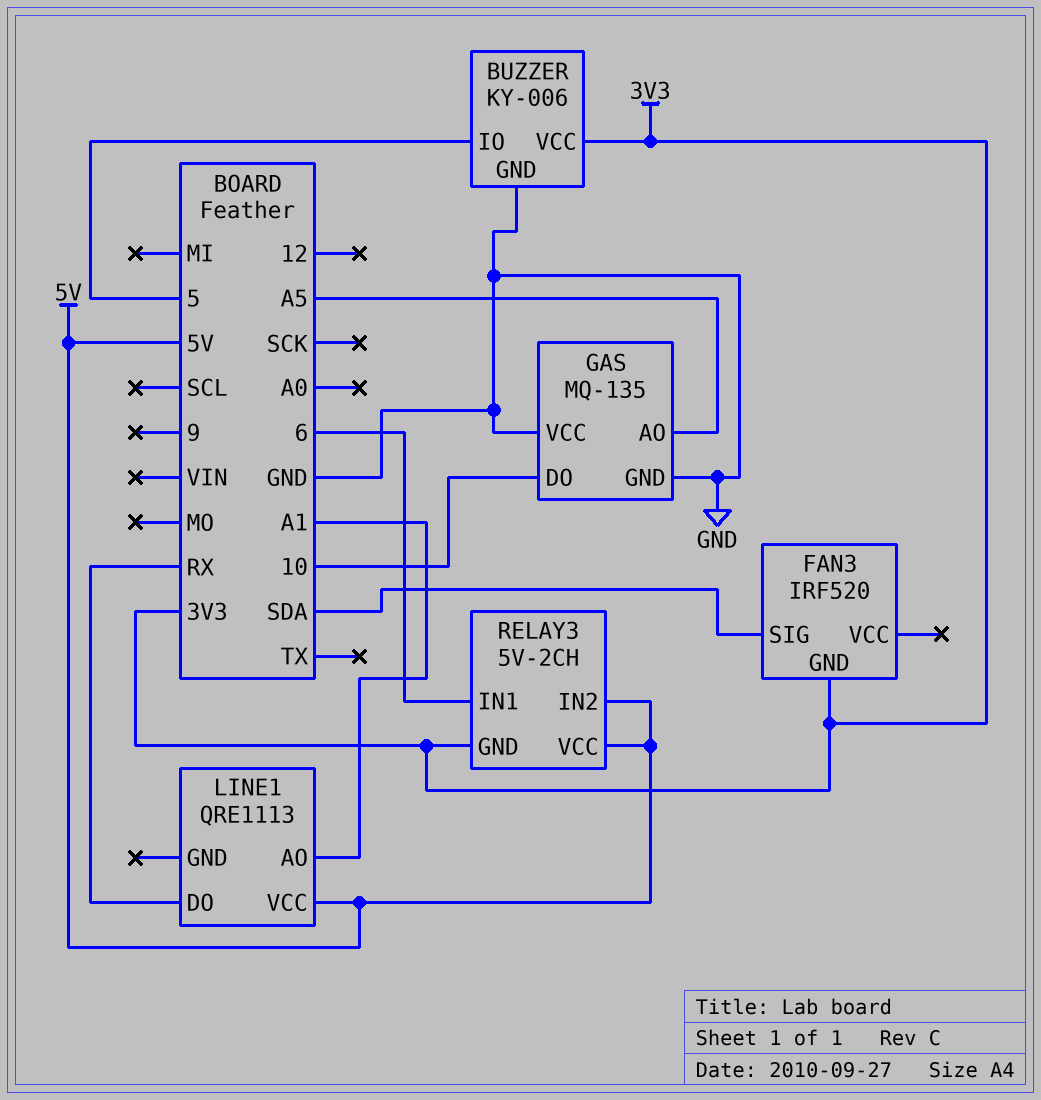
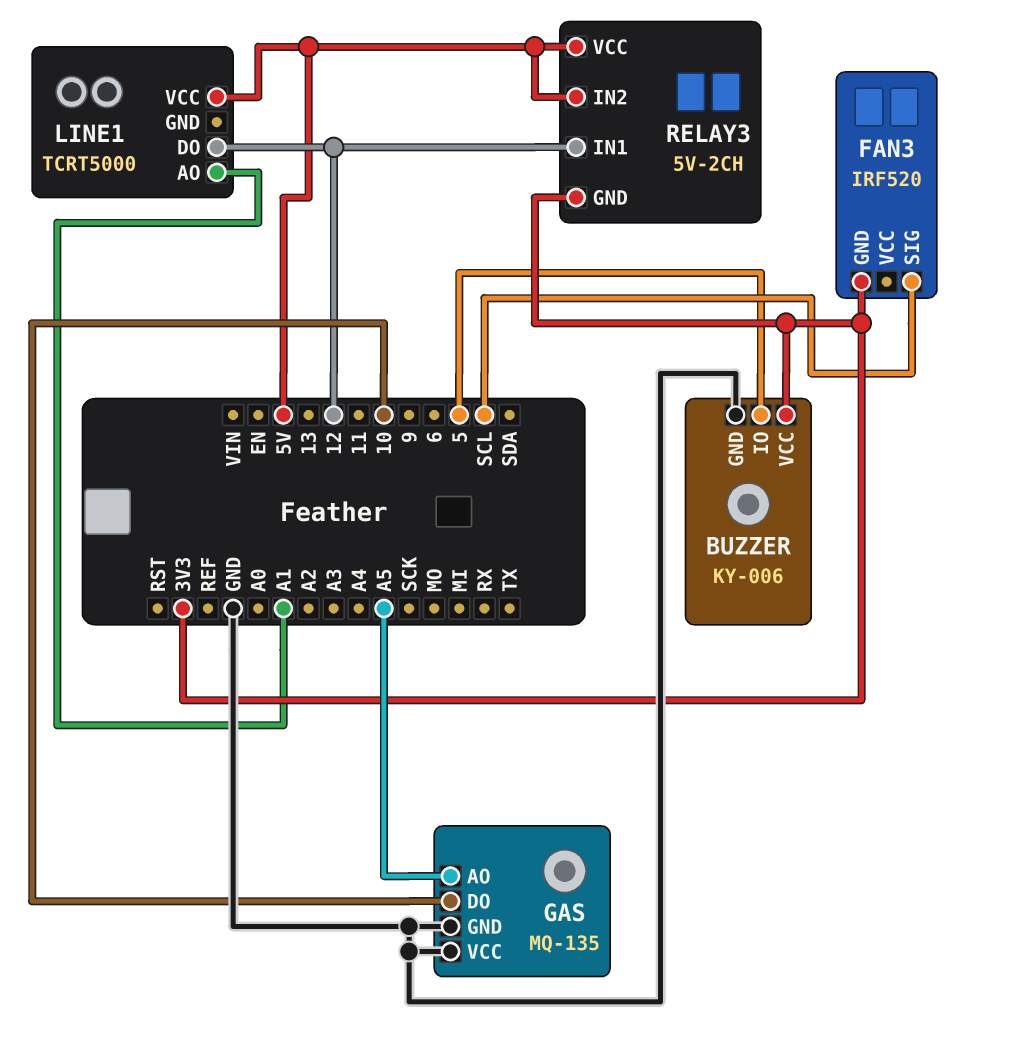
FAN3 pin SIG: SDA -> SCL
LINE1: QRE1113 -> TCRT5000
LINE1 pin DO: RX -> 12
RELAY3 pin IN1: 6 -> 12

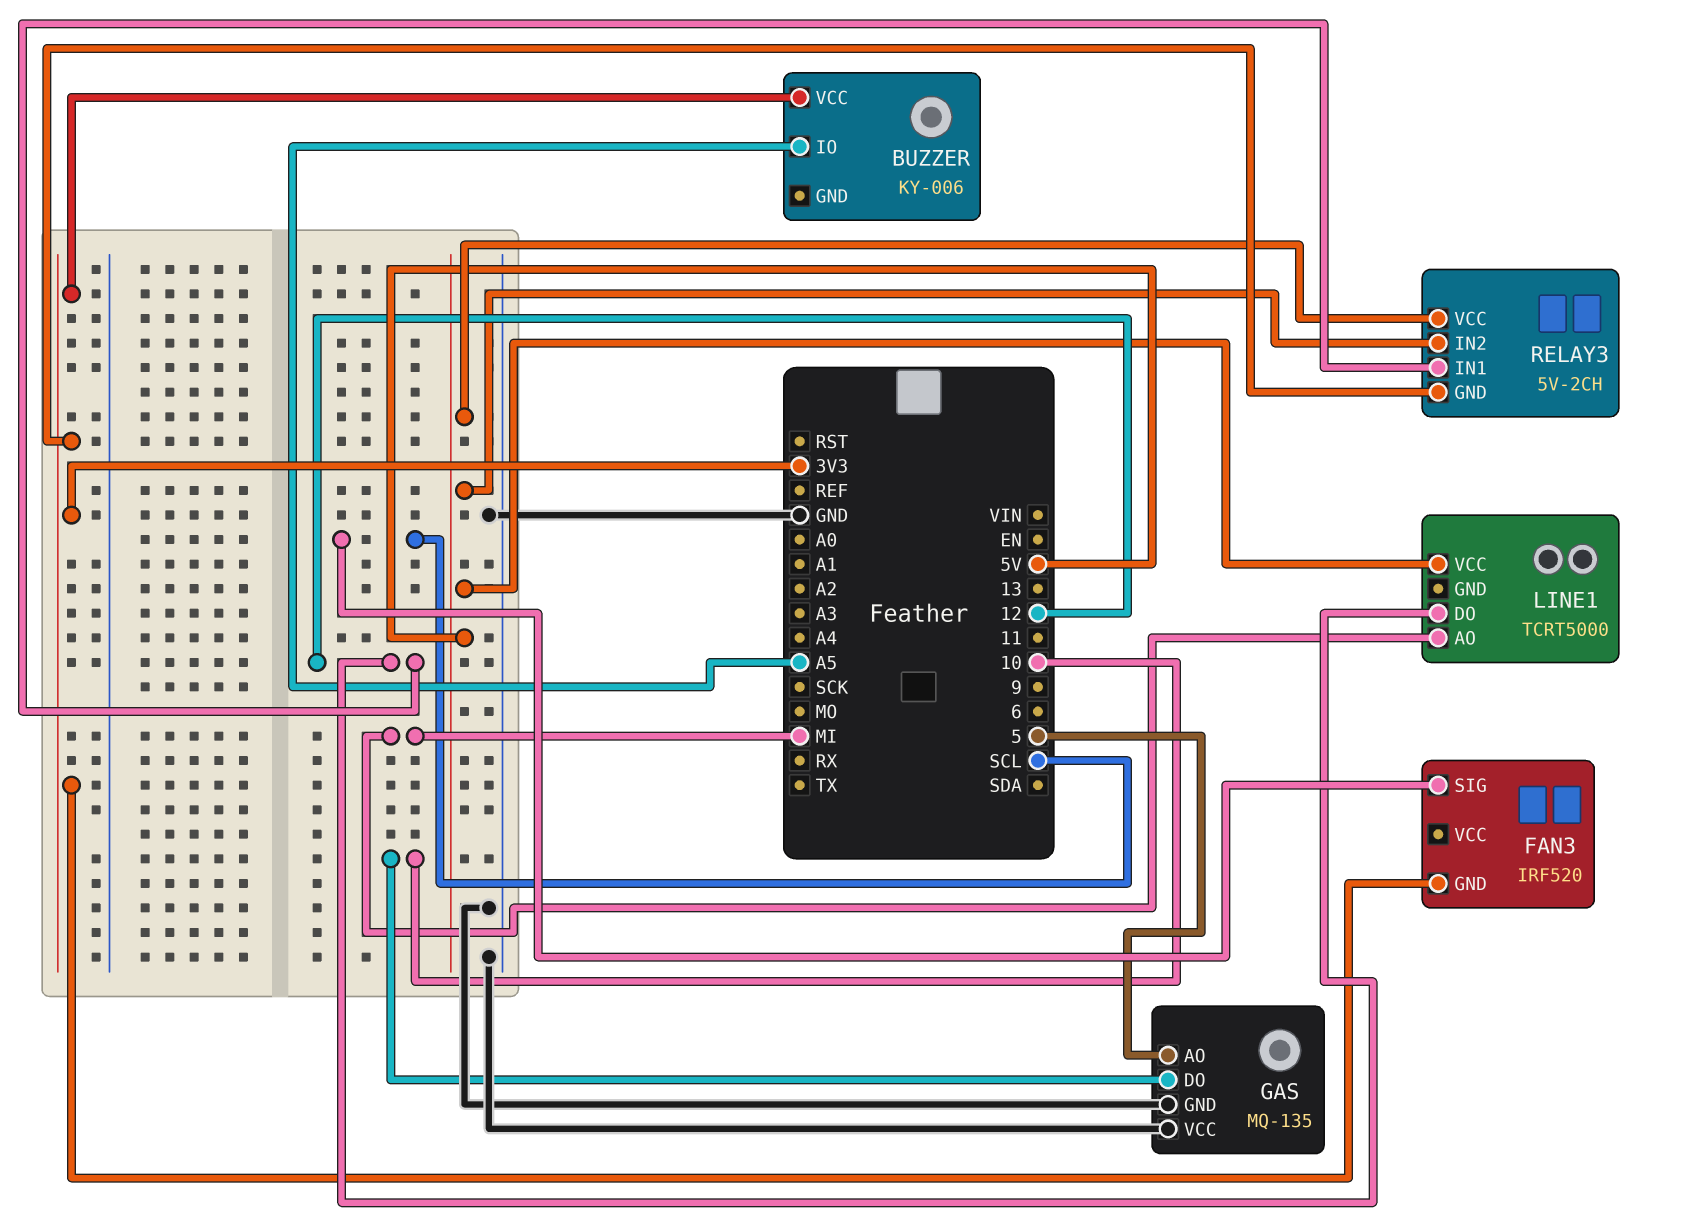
BUZZER pin GND: GND -> none
BUZZER pin IO: 5 -> A5
GAS pin AO: A5 -> 5
LINE1 pin AO: A1 -> MI

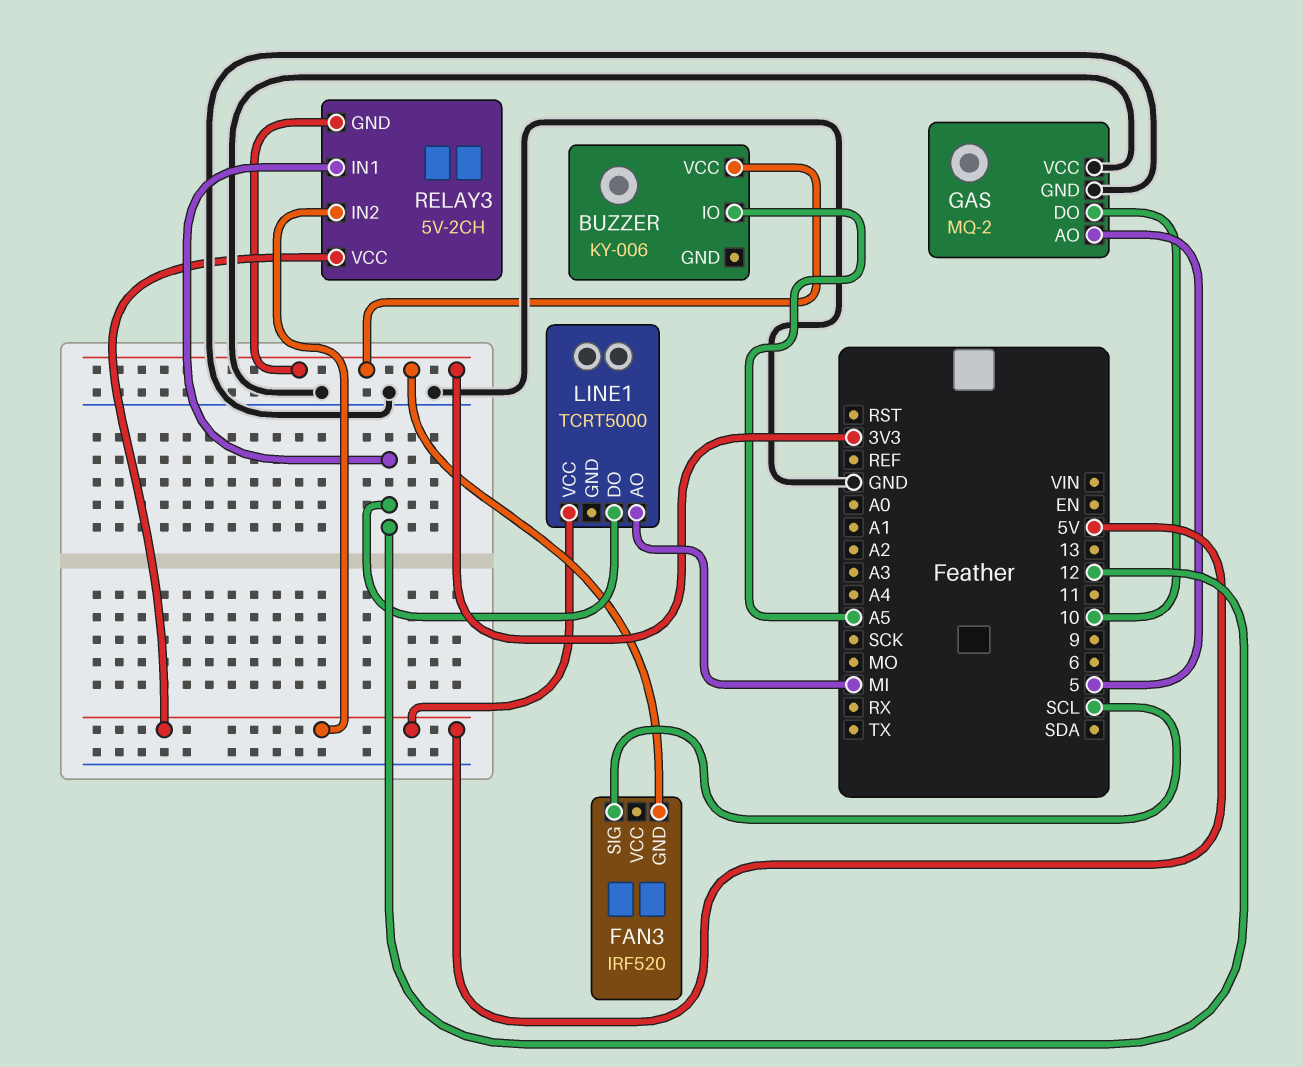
GAS: MQ-135 -> MQ-2

